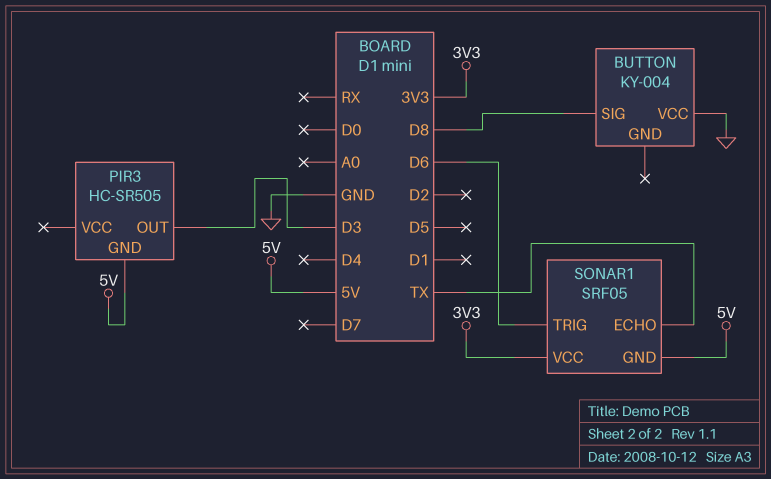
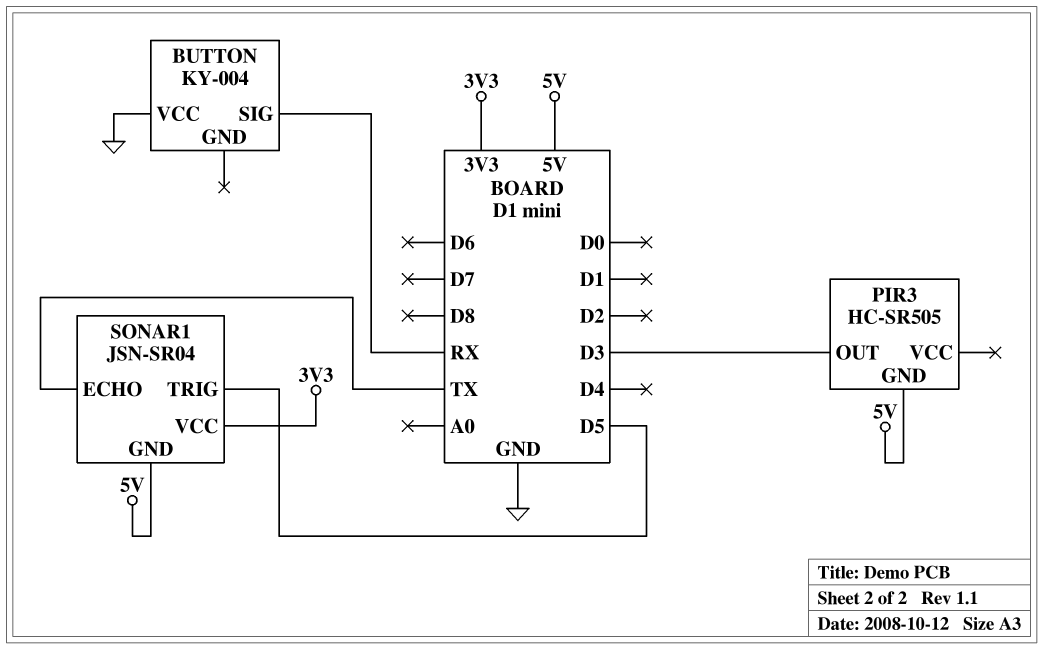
BUTTON pin SIG: D8 -> RX
SONAR1: SRF05 -> JSN-SR04
SONAR1 pin TRIG: D6 -> D5

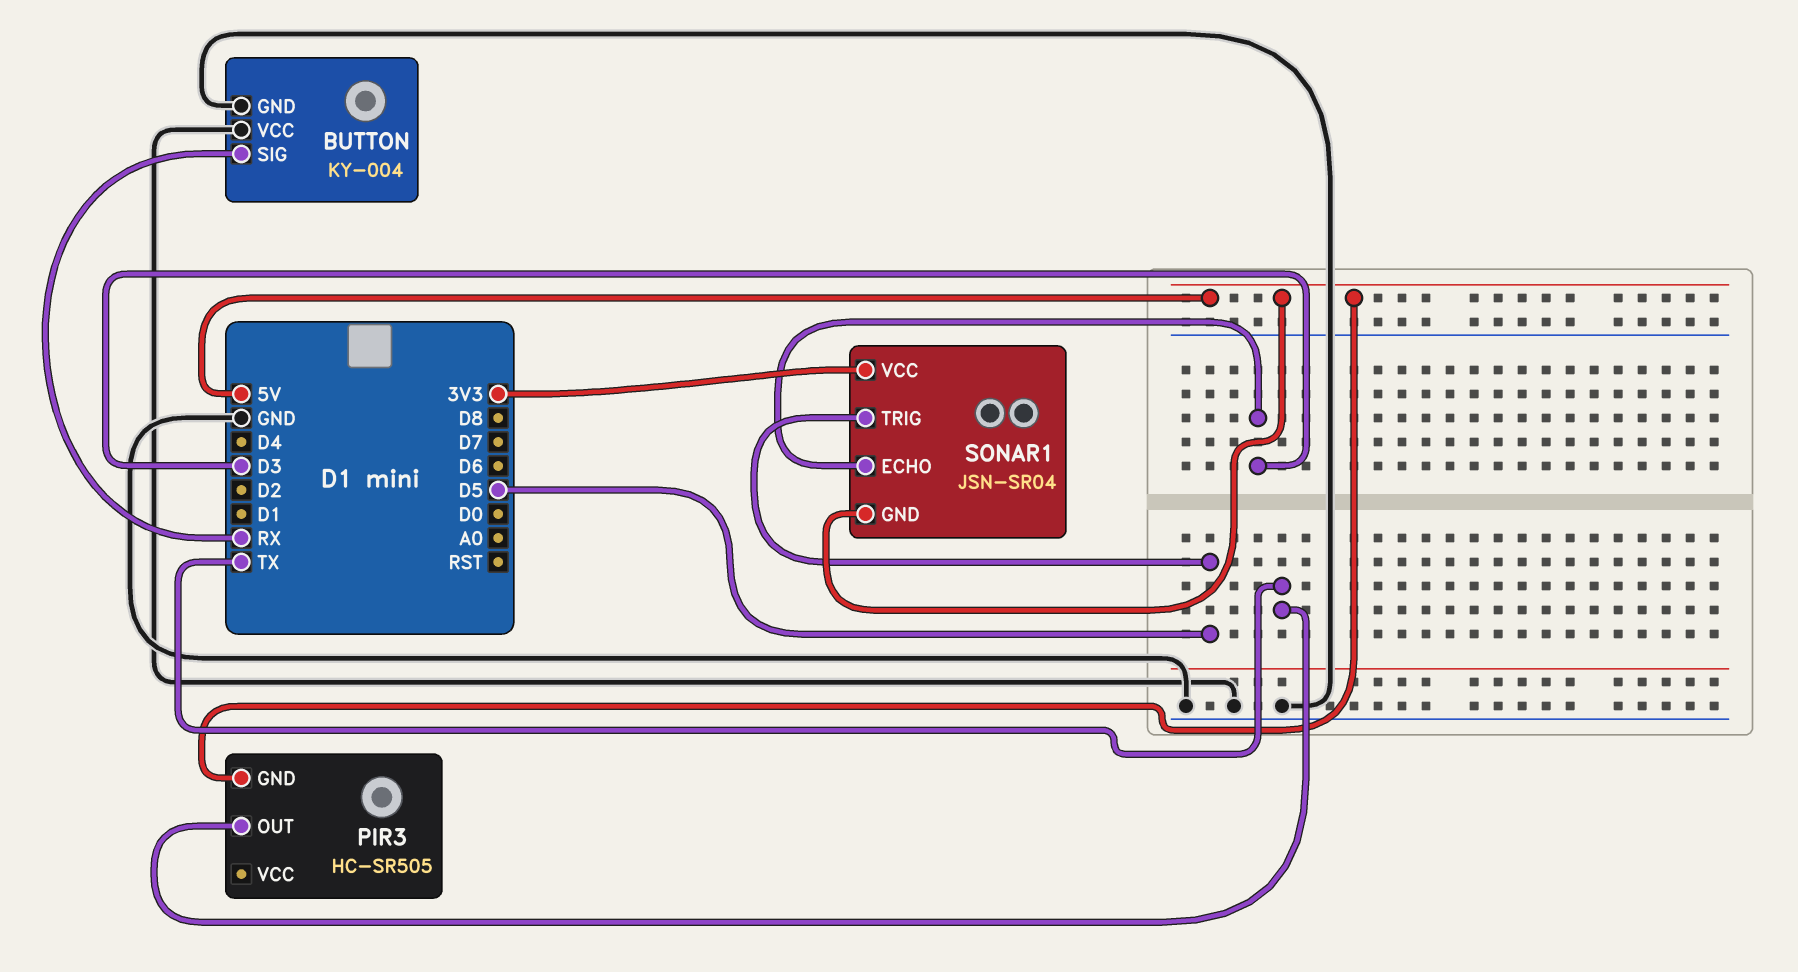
BUTTON pin GND: none -> GND
PIR3 pin OUT: D3 -> TX
SONAR1 pin ECHO: TX -> D3

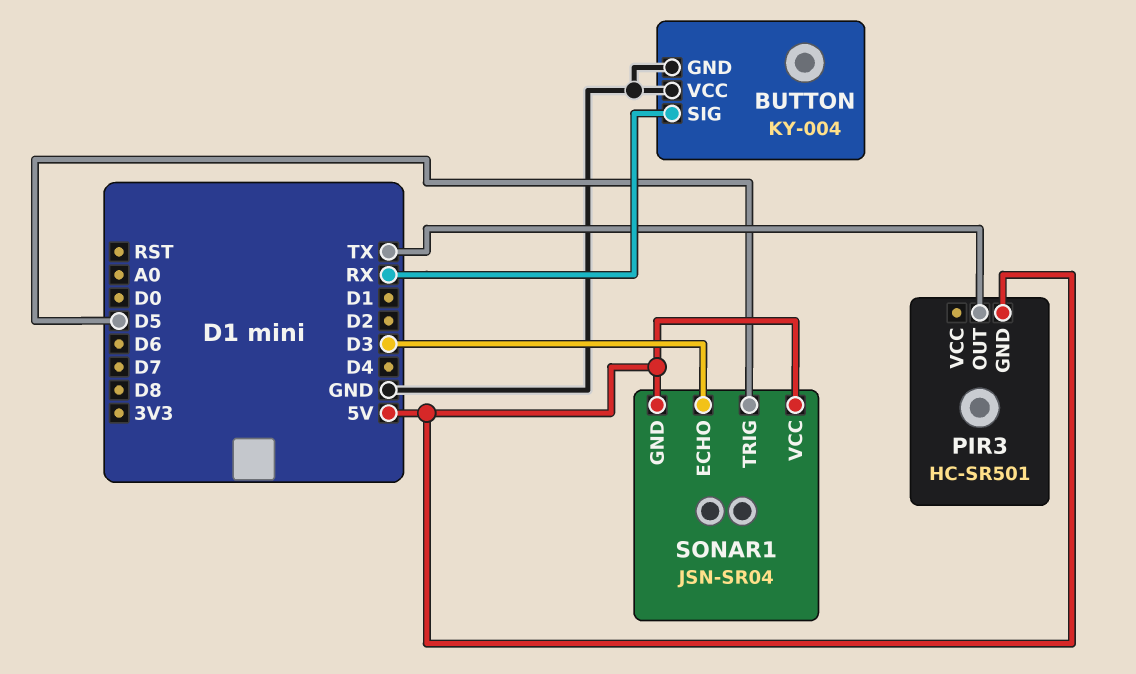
PIR3: HC-SR505 -> HC-SR501
SONAR1 pin VCC: 3V3 -> 5V

